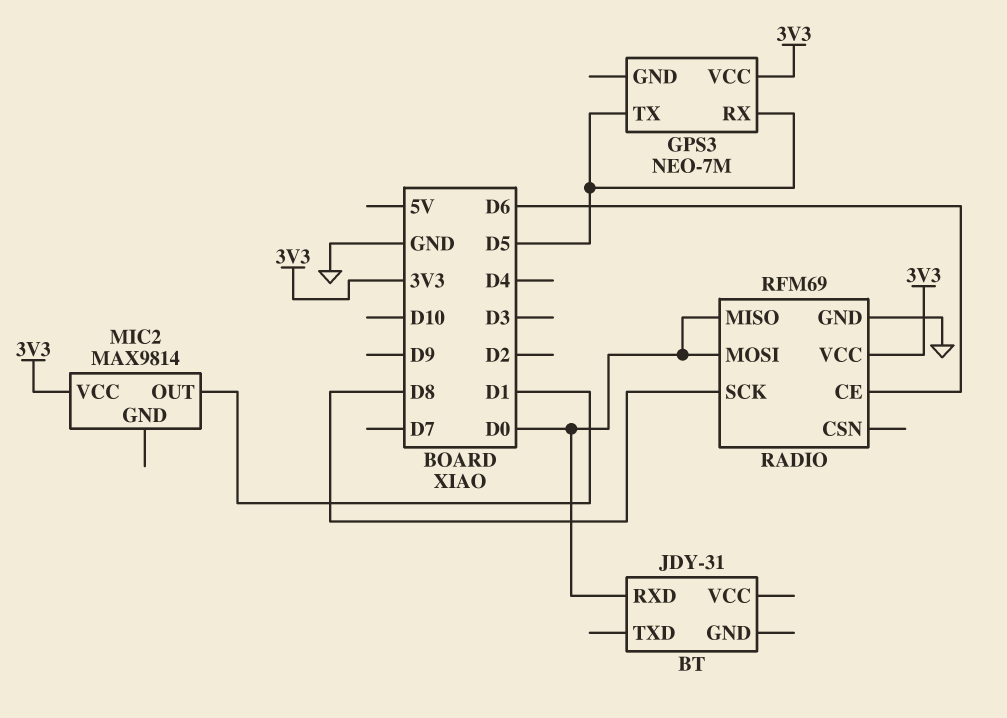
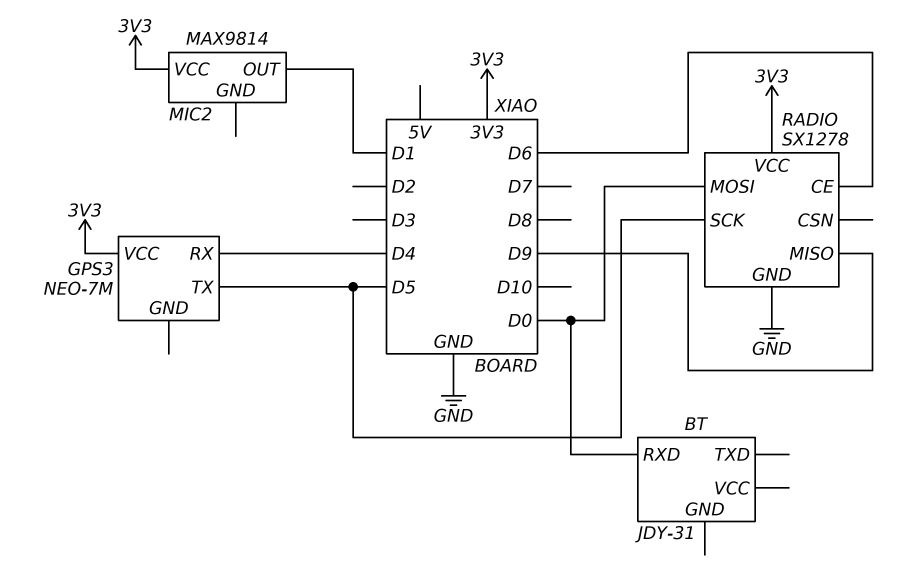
GPS3 pin RX: D5 -> D4
RADIO: RFM69 -> SX1278
RADIO pin MISO: D0 -> D9
RADIO pin SCK: D8 -> D5

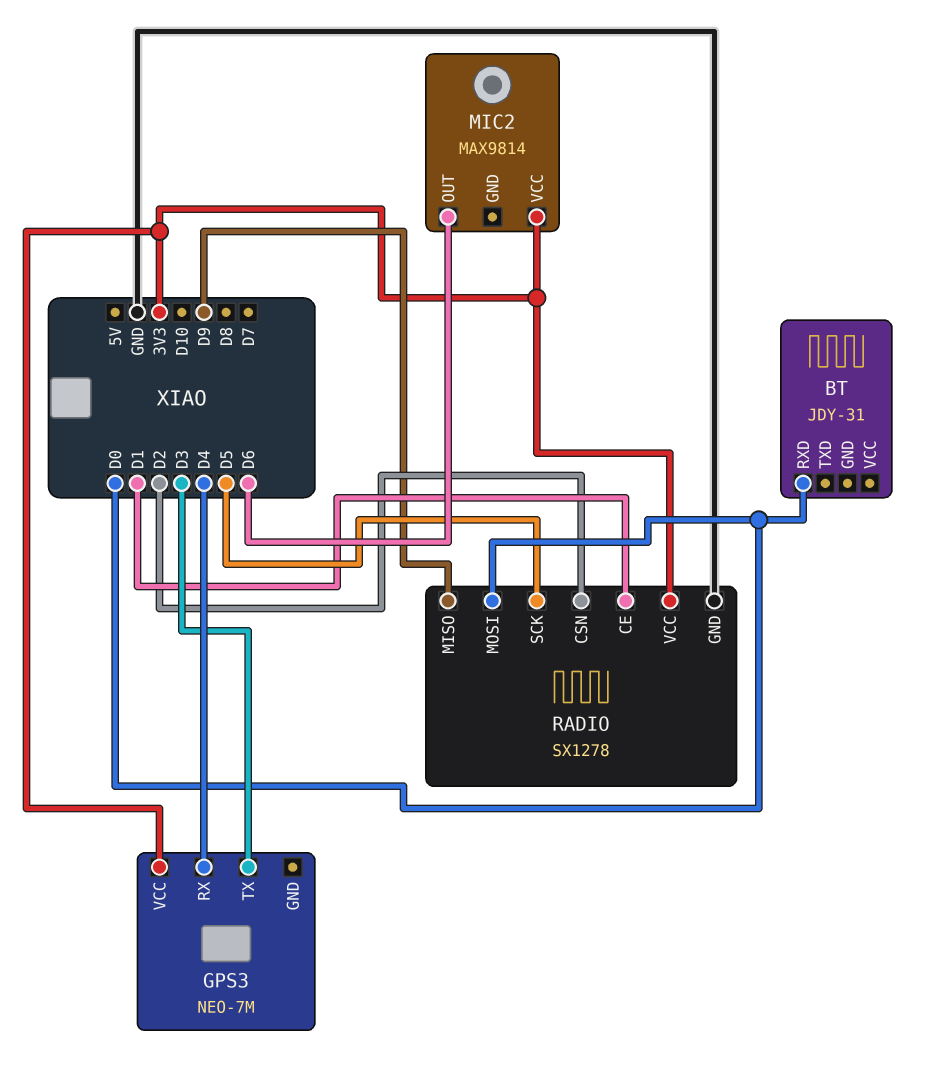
GPS3 pin TX: D5 -> D3
MIC2 pin OUT: D1 -> D6
RADIO pin CE: D6 -> D1
RADIO pin CSN: none -> D2

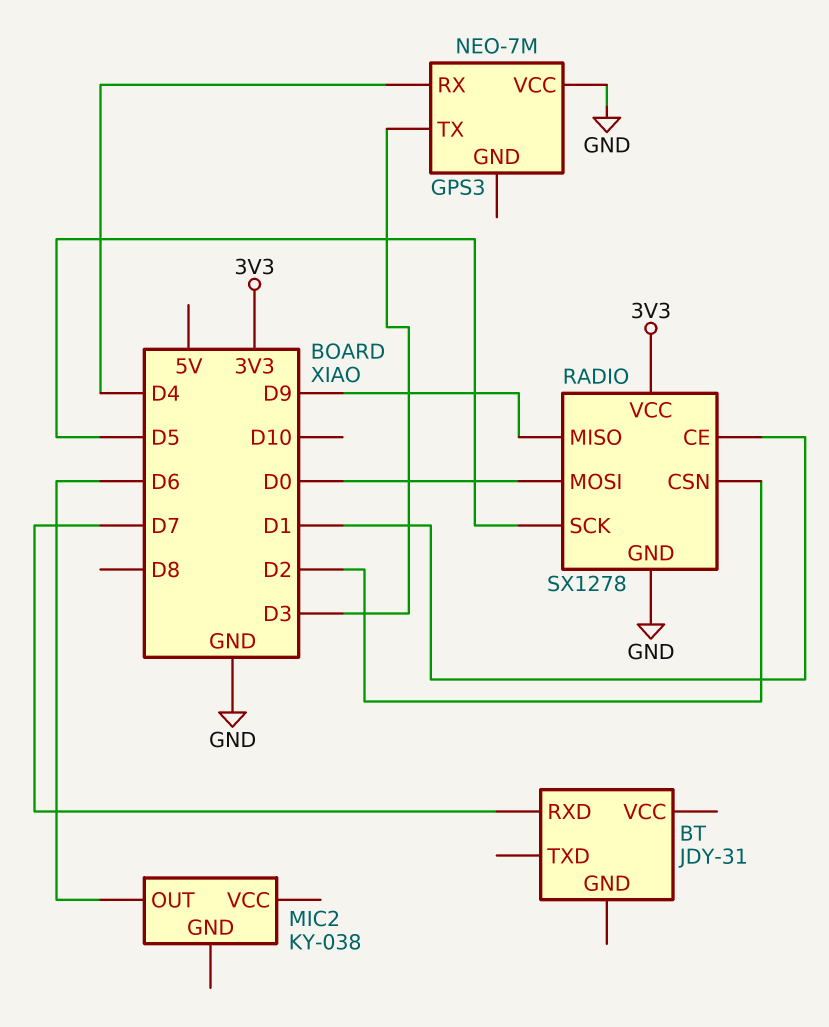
BT pin RXD: D0 -> D7
GPS3 pin VCC: 3V3 -> GND
MIC2: MAX9814 -> KY-038
MIC2 pin VCC: 3V3 -> none

